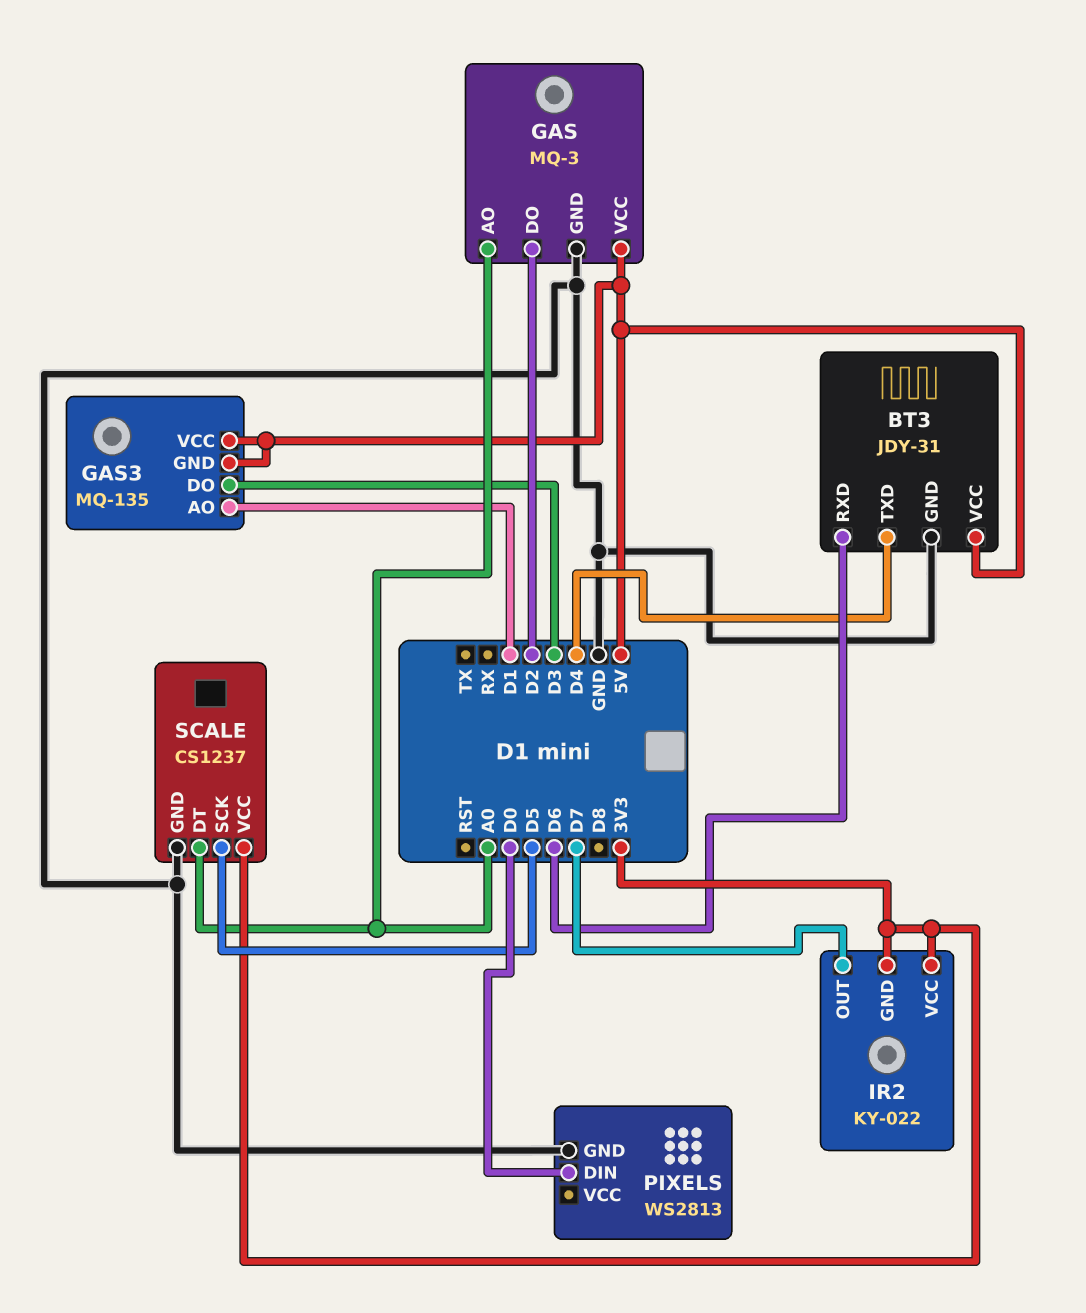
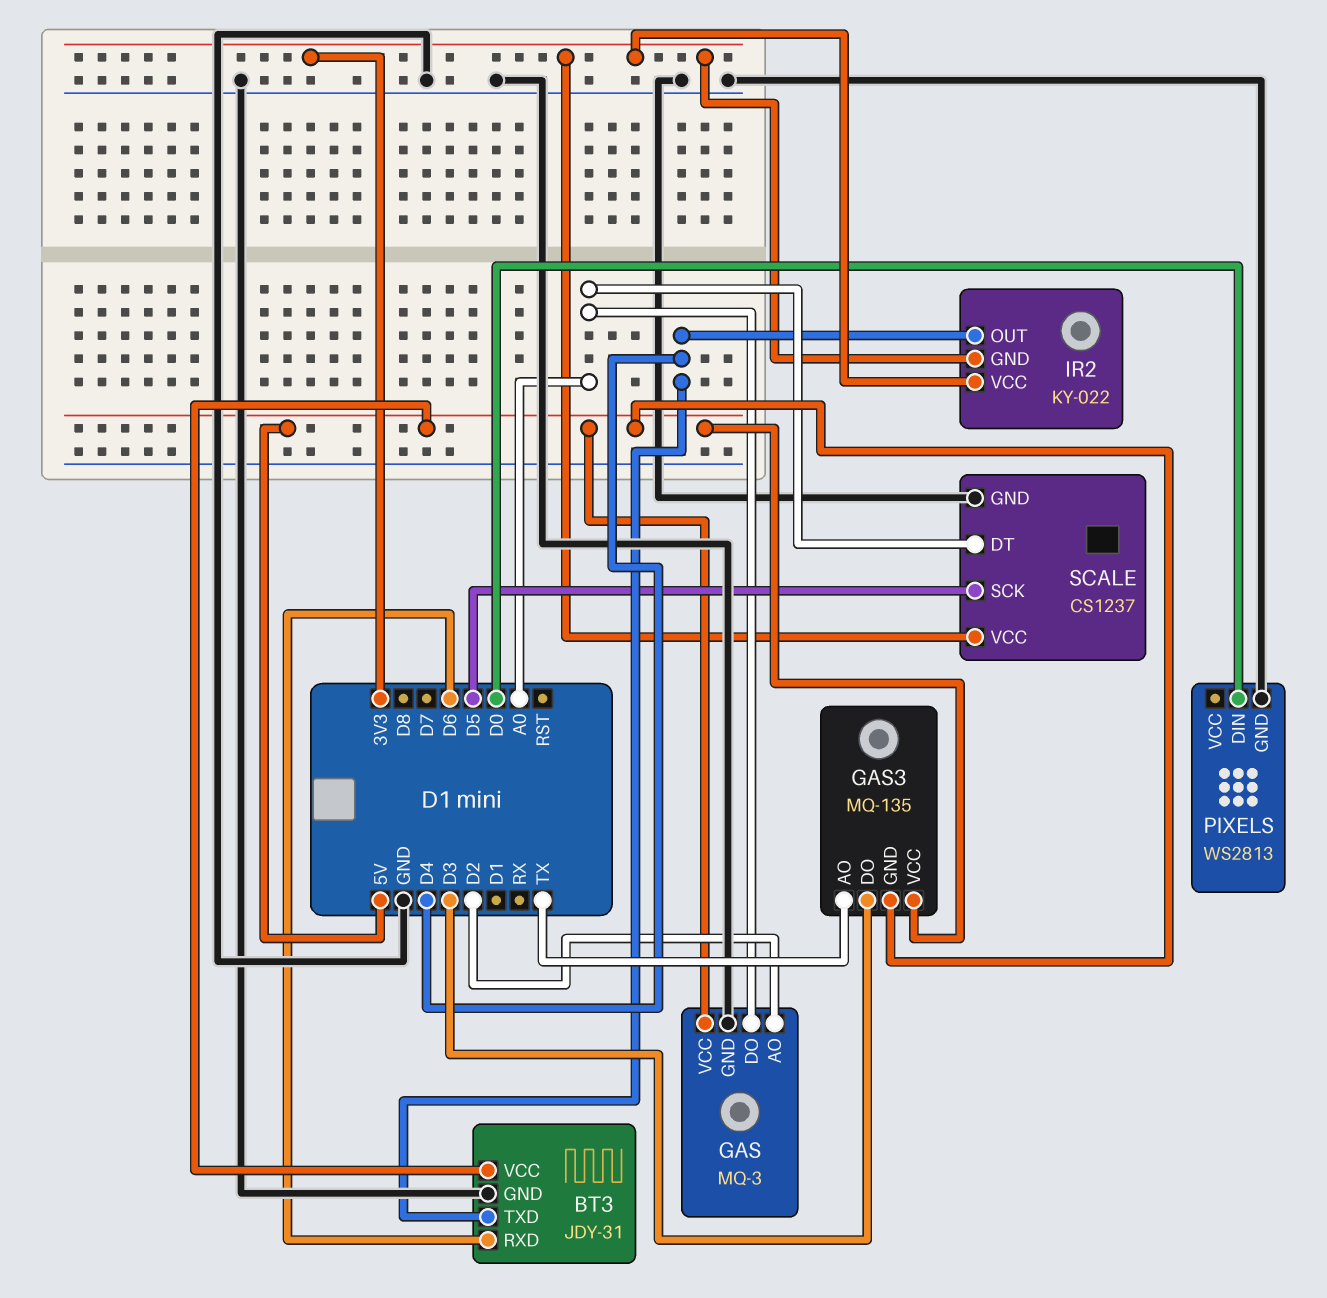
GAS pin AO: A0 -> D2
GAS pin DO: D2 -> A0
GAS3 pin AO: D1 -> TX
IR2 pin OUT: D7 -> D4

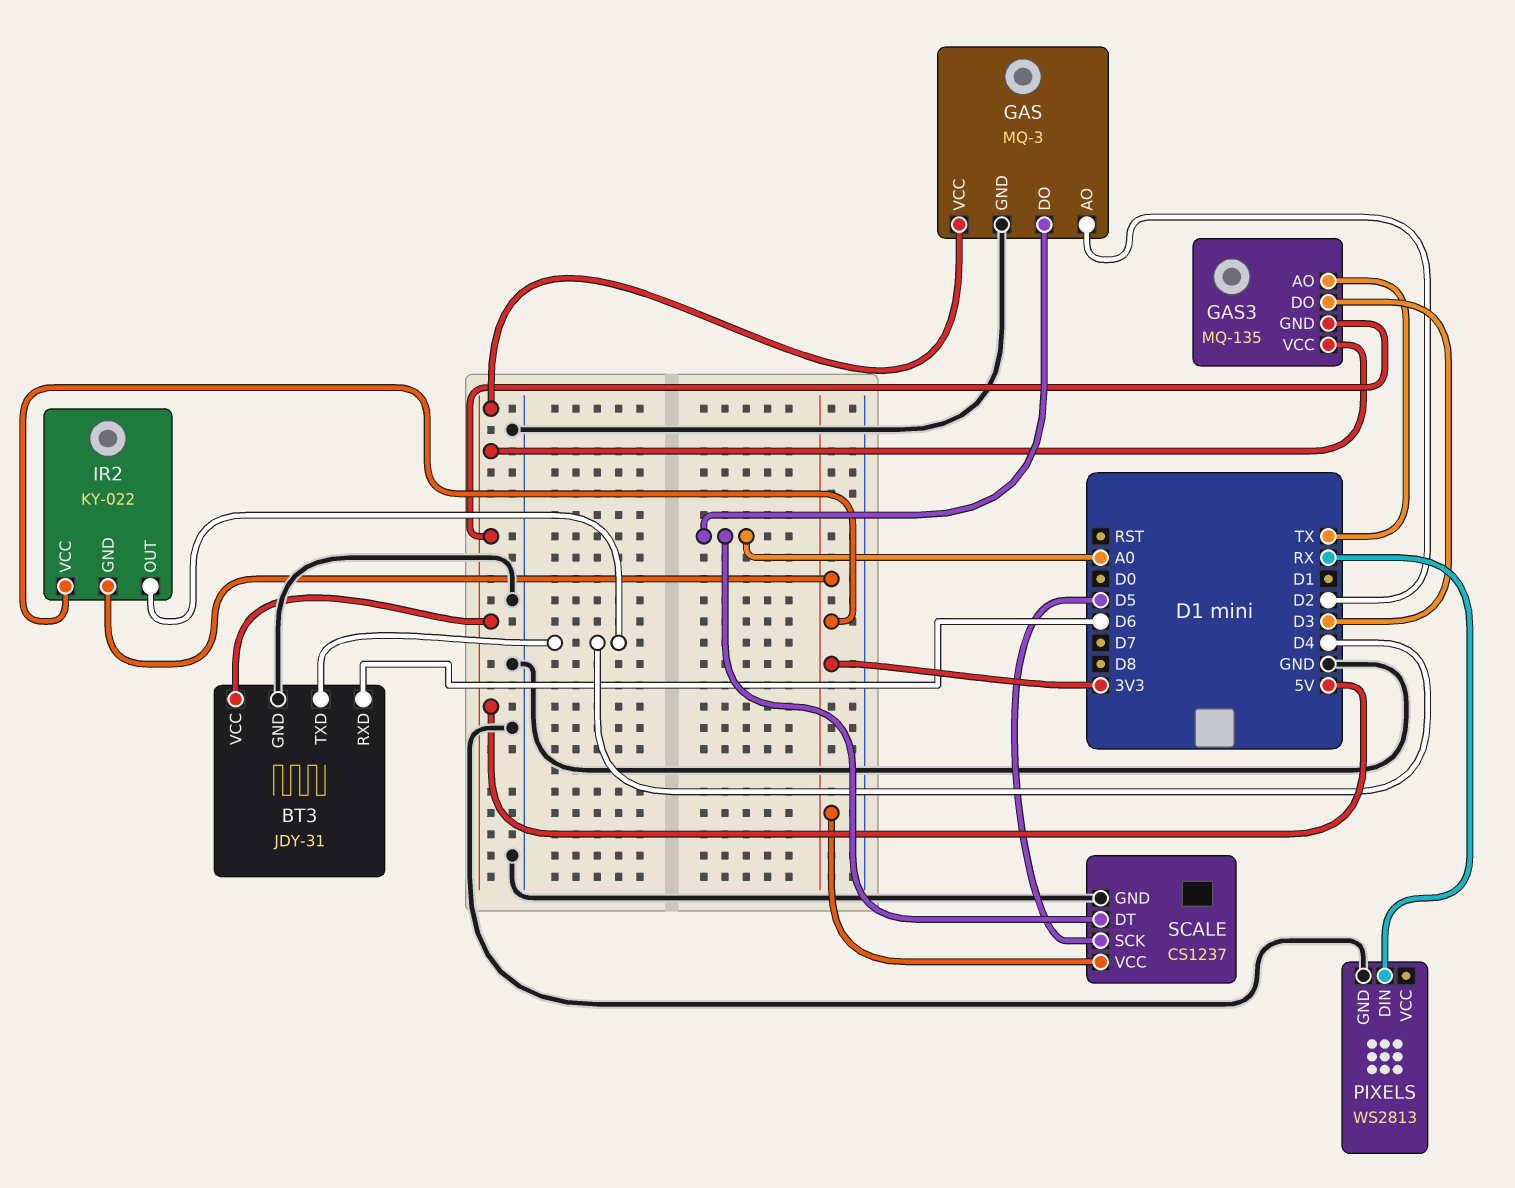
PIXELS pin DIN: D0 -> RX

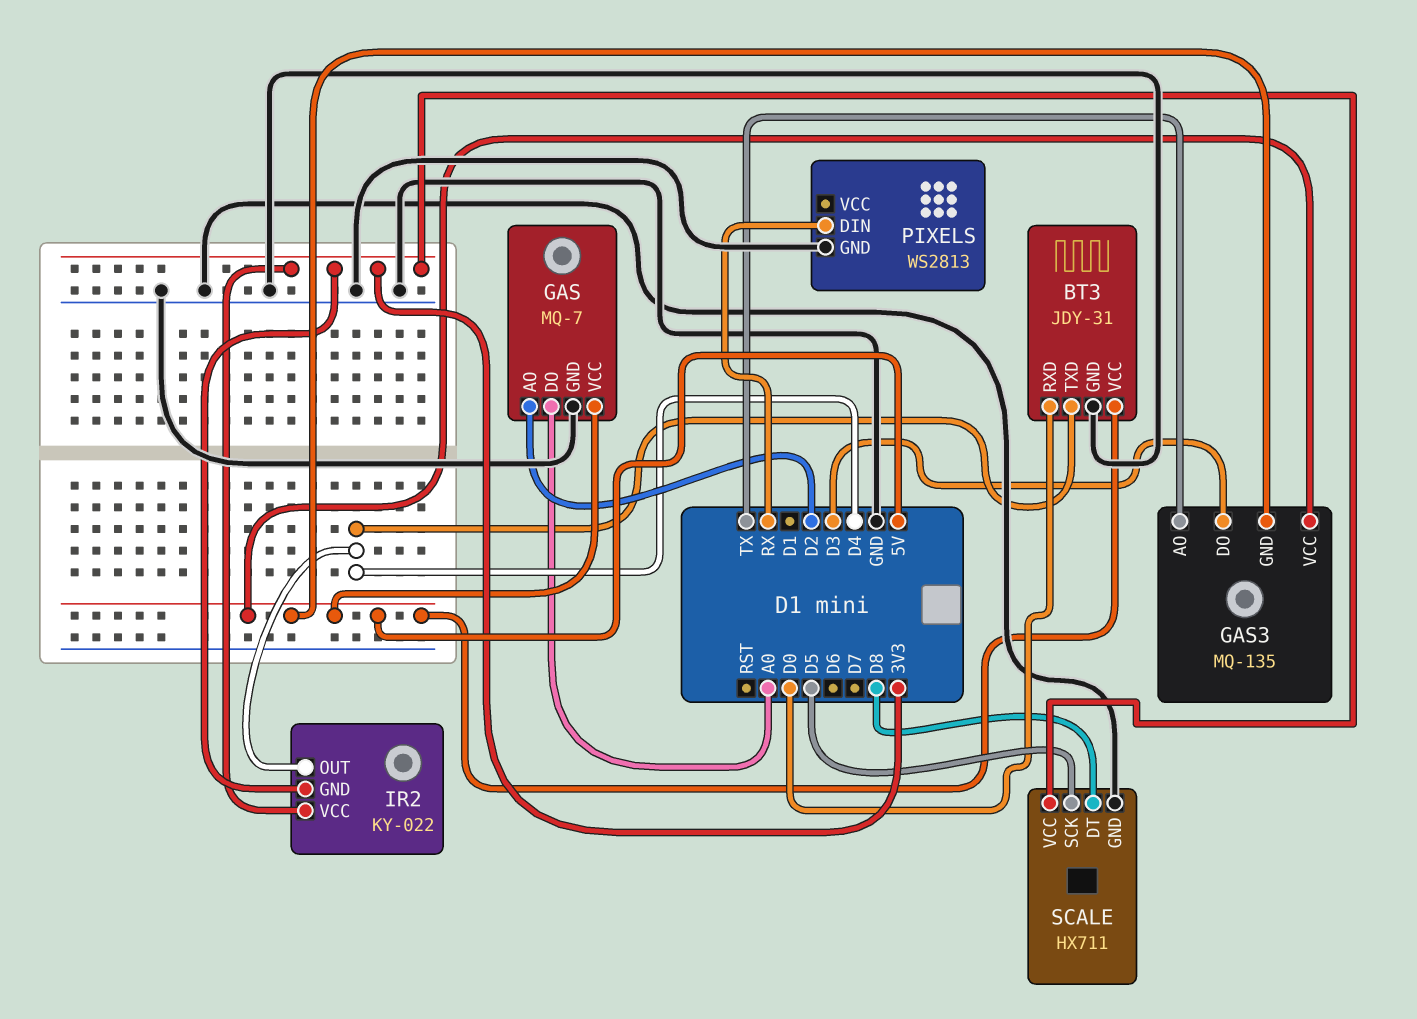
BT3 pin RXD: D6 -> D0
GAS: MQ-3 -> MQ-7
SCALE: CS1237 -> HX711
SCALE pin DT: A0 -> D8

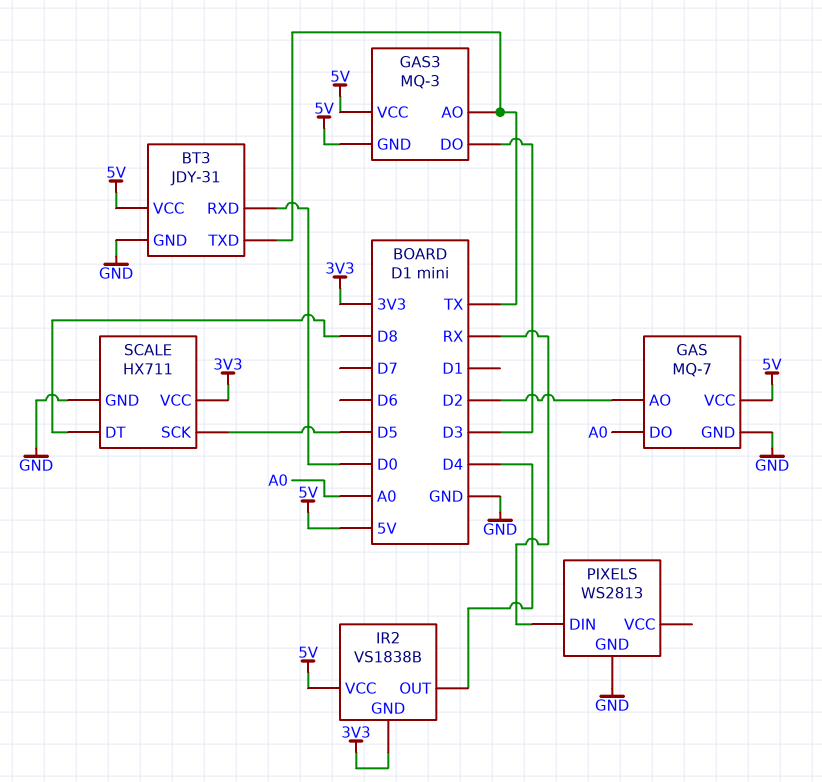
BT3 pin TXD: D4 -> TX
GAS3: MQ-135 -> MQ-3
IR2: KY-022 -> VS1838B
IR2 pin VCC: 3V3 -> 5V

